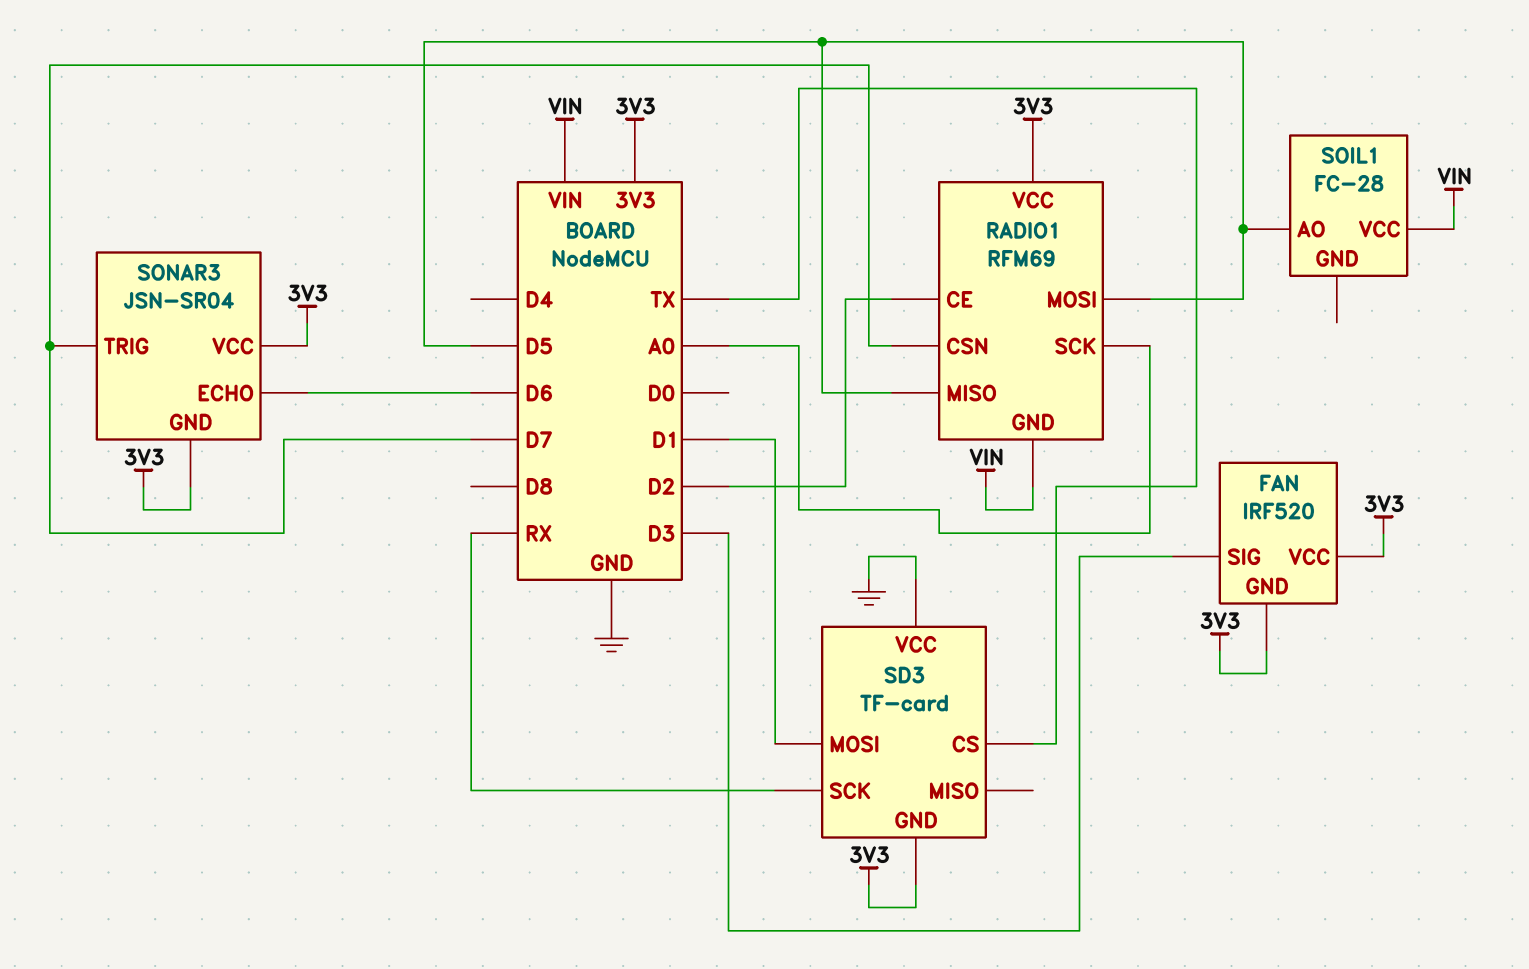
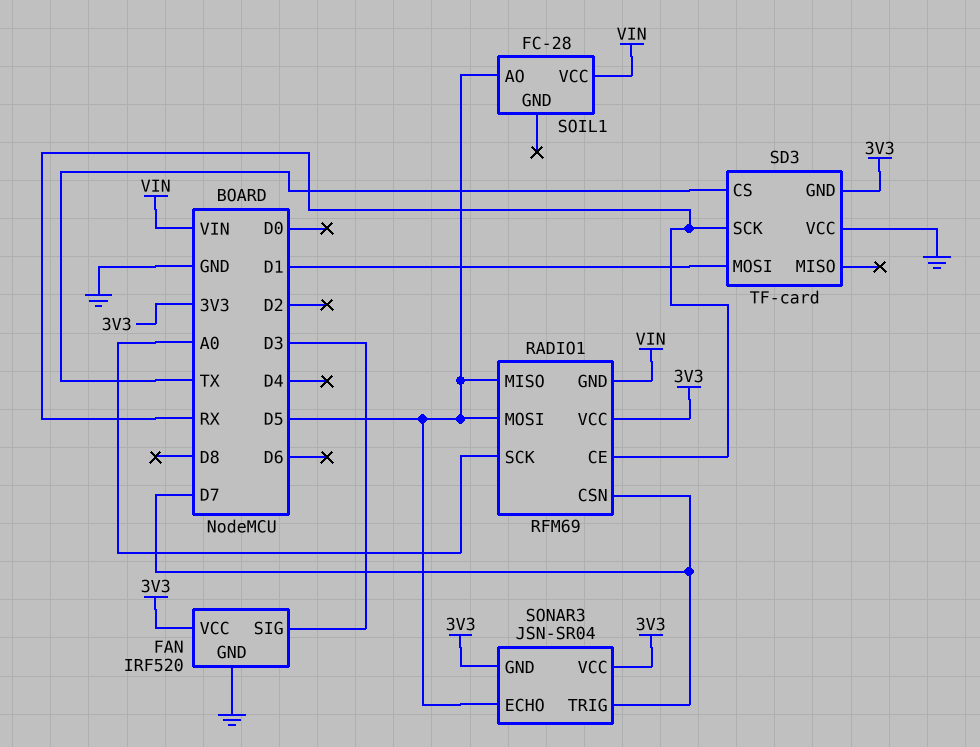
FAN pin GND: 3V3 -> GND
RADIO1 pin CE: D2 -> RX
SONAR3 pin ECHO: D6 -> D5

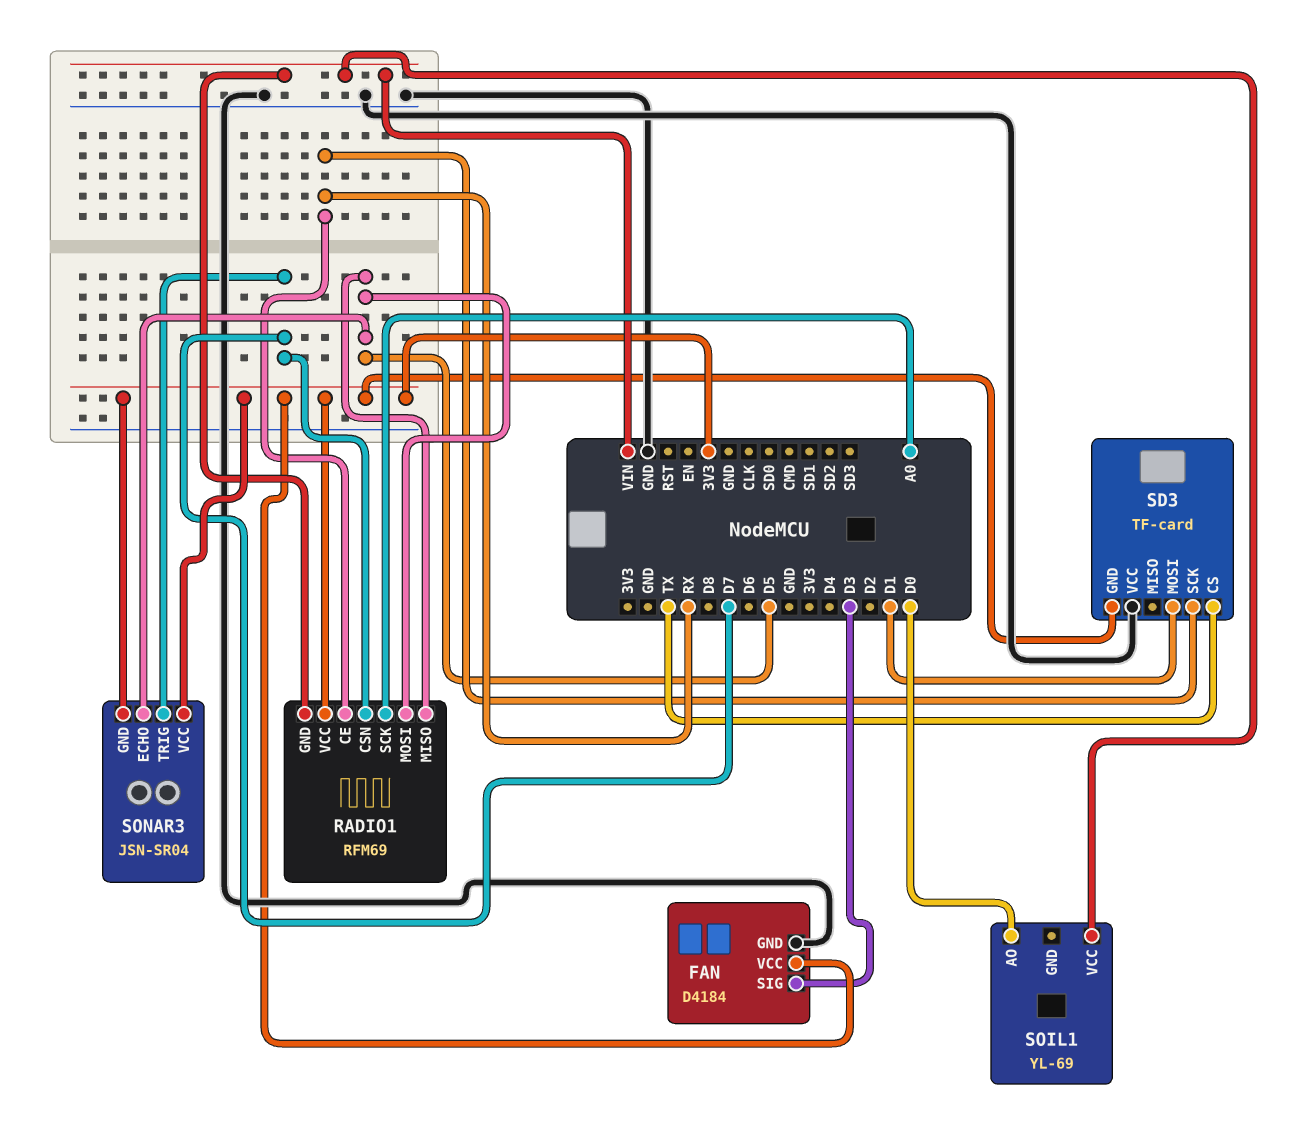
FAN: IRF520 -> D4184
SOIL1: FC-28 -> YL-69
SOIL1 pin AO: D5 -> D0

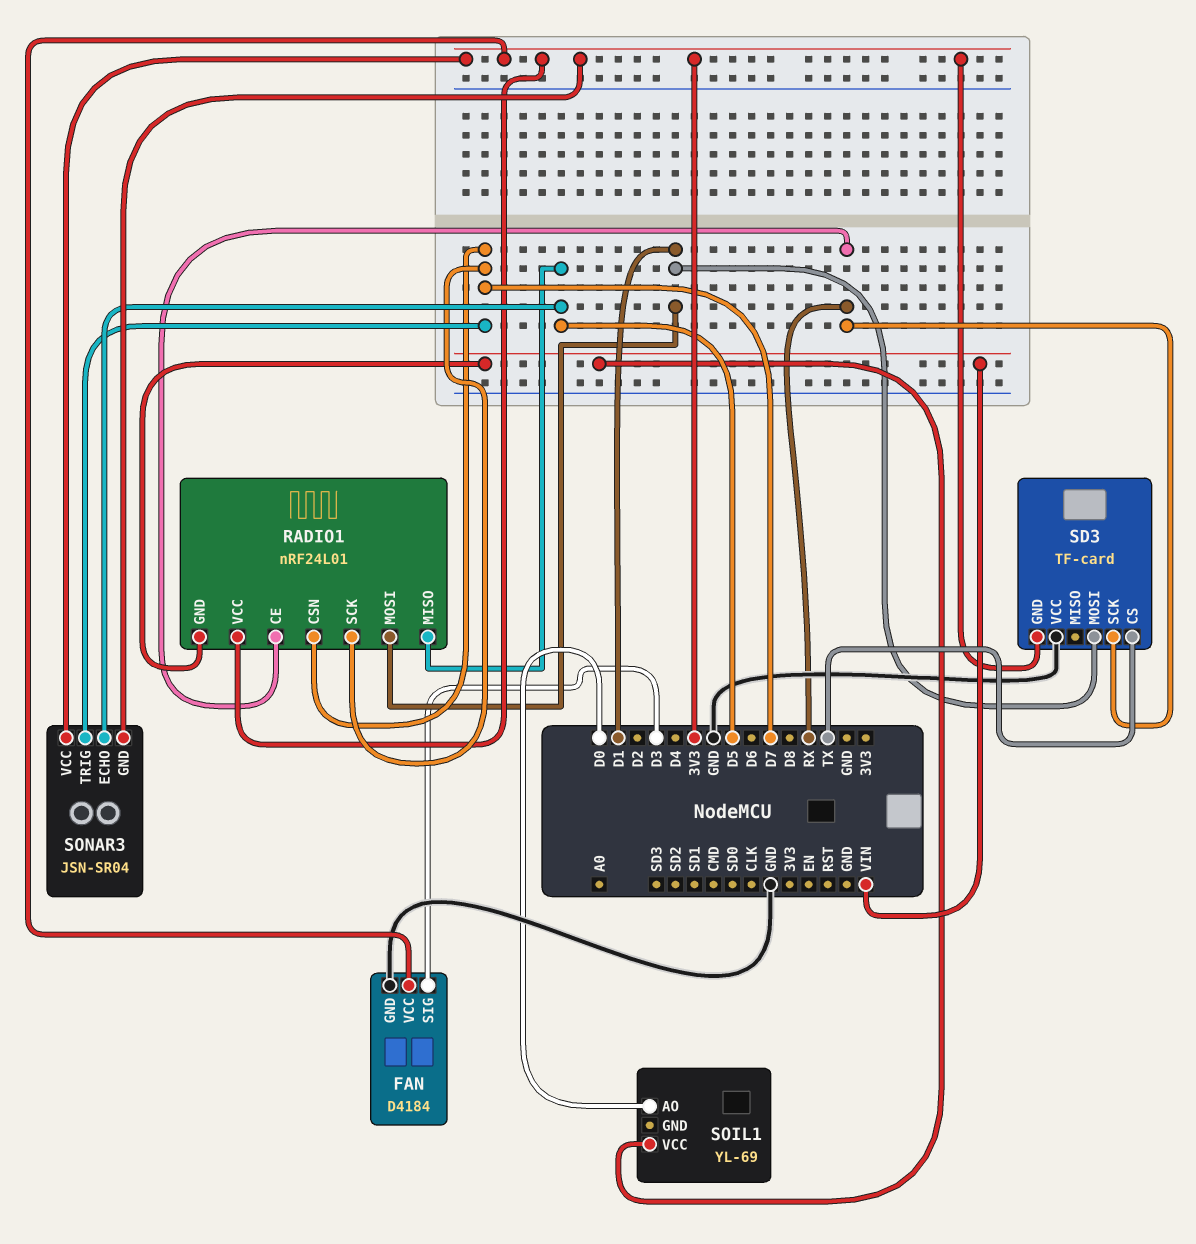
RADIO1: RFM69 -> nRF24L01
RADIO1 pin MOSI: D5 -> D1
RADIO1 pin SCK: A0 -> D7

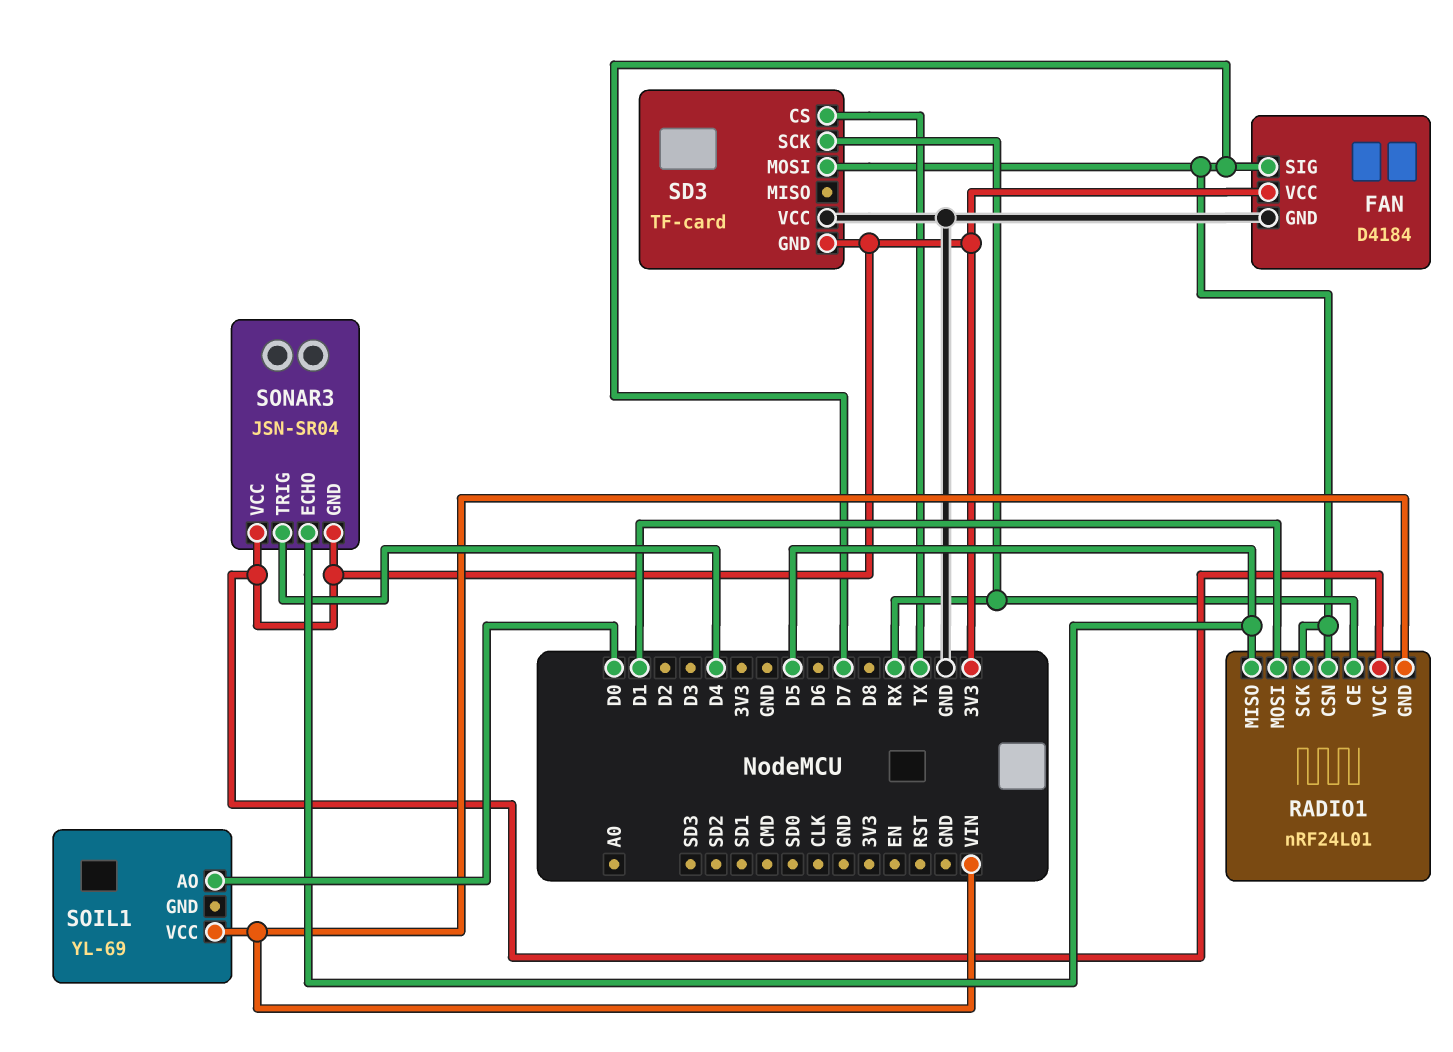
FAN pin SIG: D3 -> D7
SD3 pin MOSI: D1 -> D7
SONAR3 pin TRIG: D7 -> D4

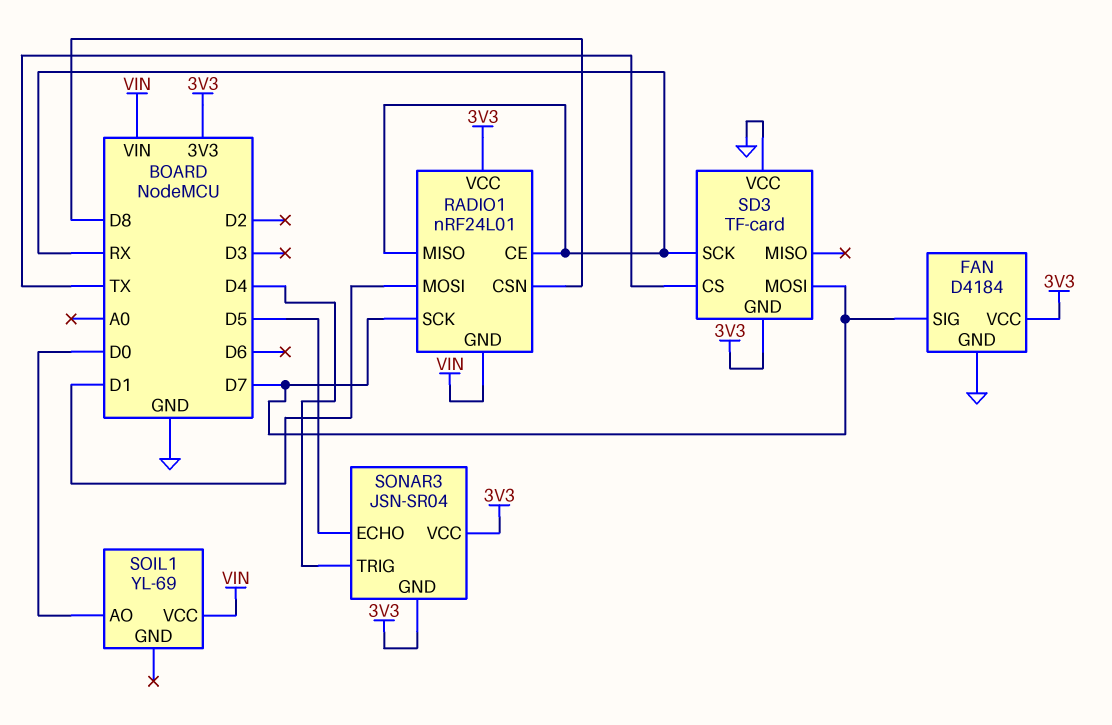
RADIO1 pin CSN: D7 -> D8
RADIO1 pin MISO: D5 -> RX

